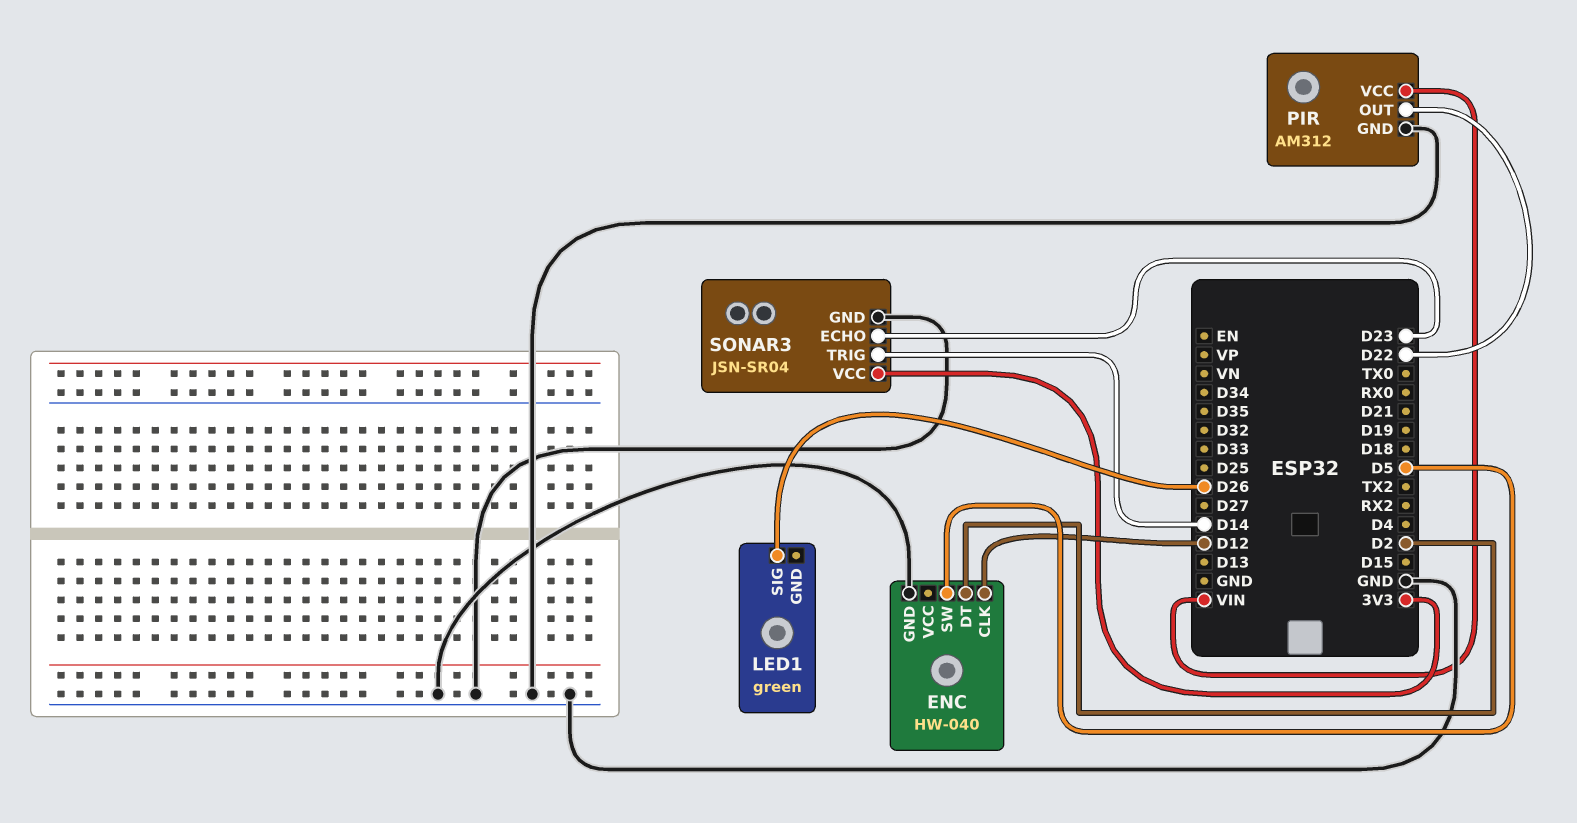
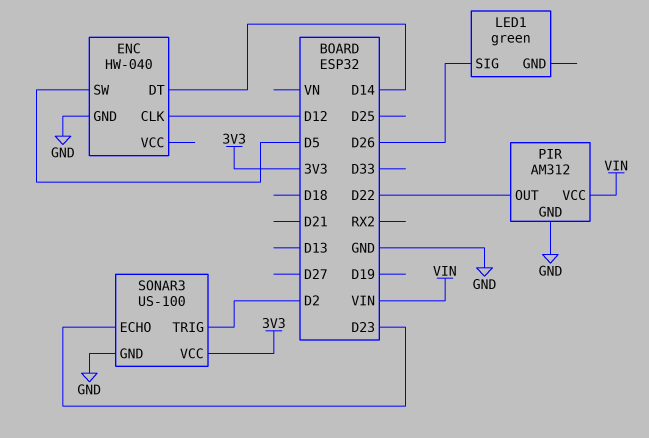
ENC pin DT: D2 -> D14
SONAR3: JSN-SR04 -> US-100
SONAR3 pin TRIG: D14 -> D2

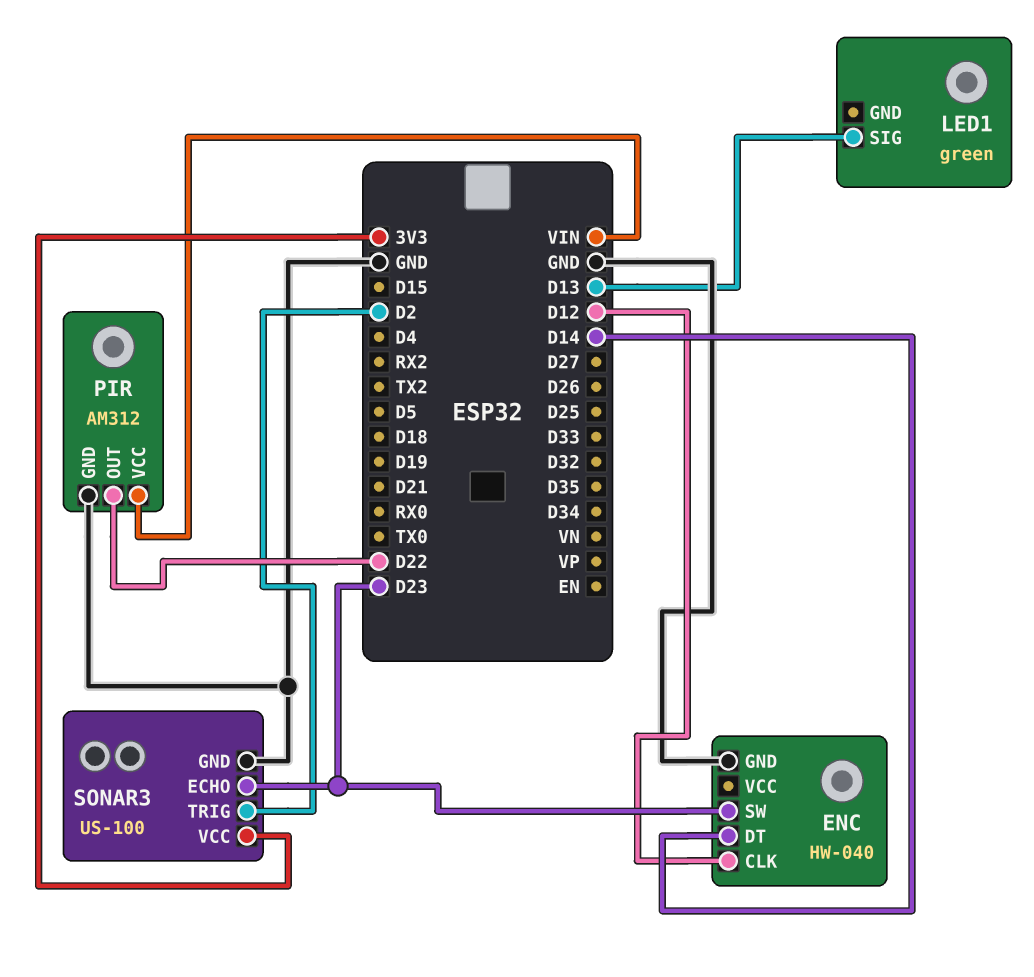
ENC pin SW: D5 -> D23
LED1 pin SIG: D26 -> D13

